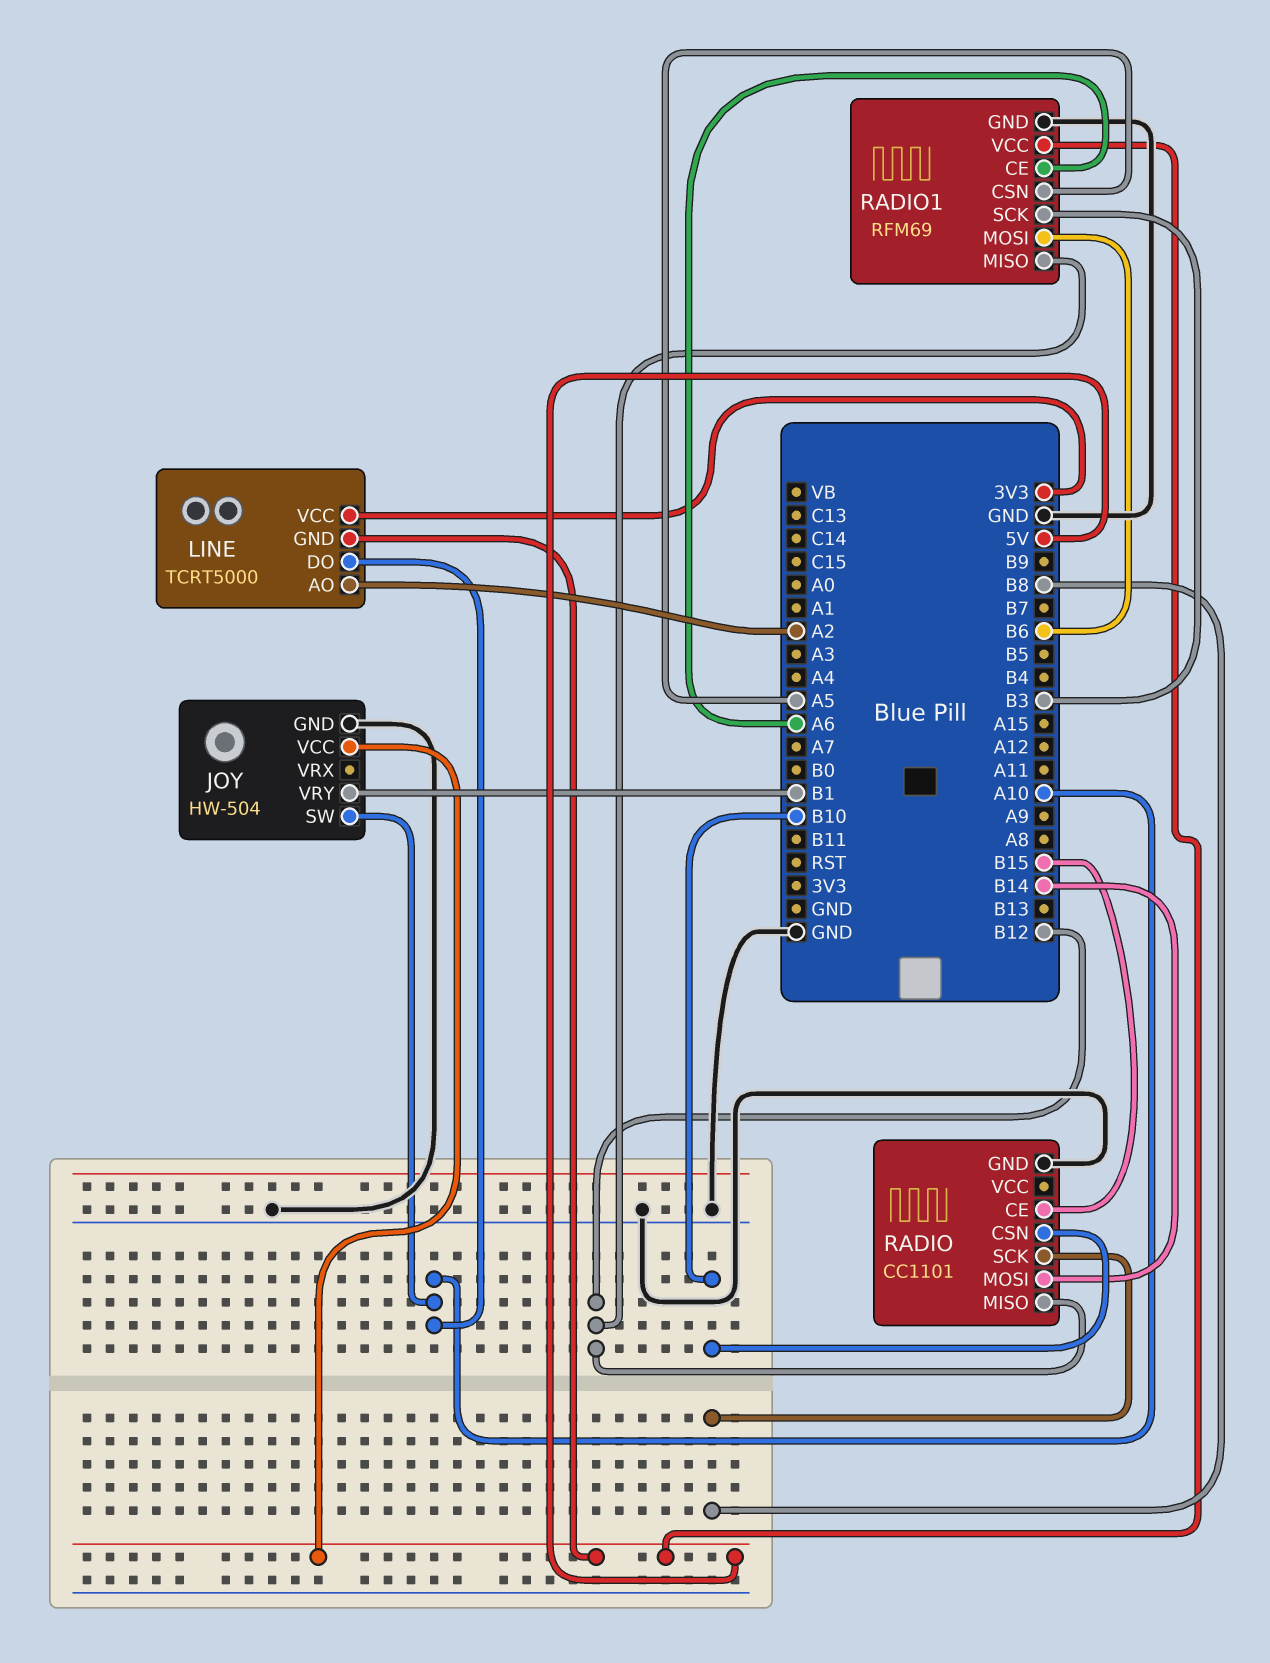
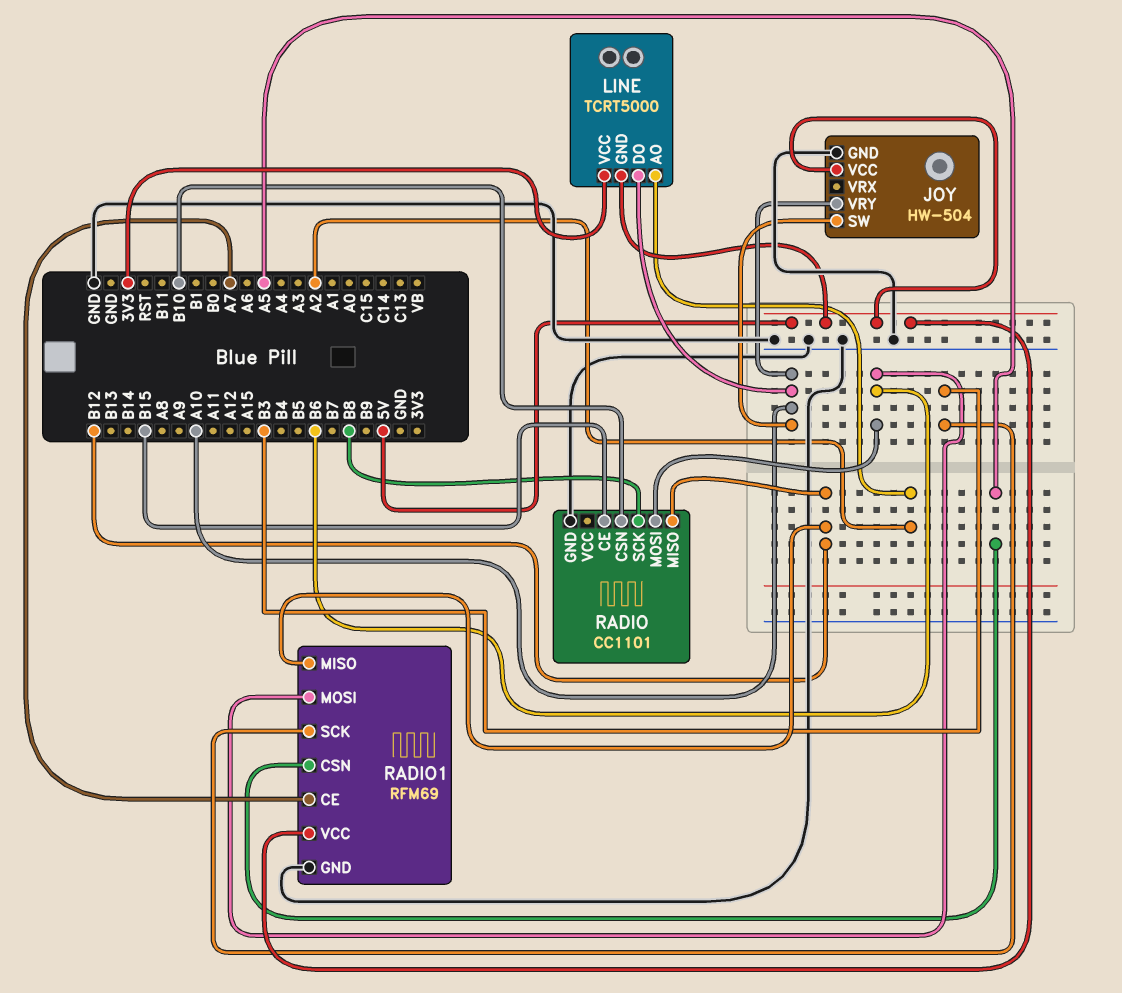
JOY pin VRY: B1 -> A10
RADIO pin MOSI: B14 -> B6
RADIO1 pin CE: A6 -> A7

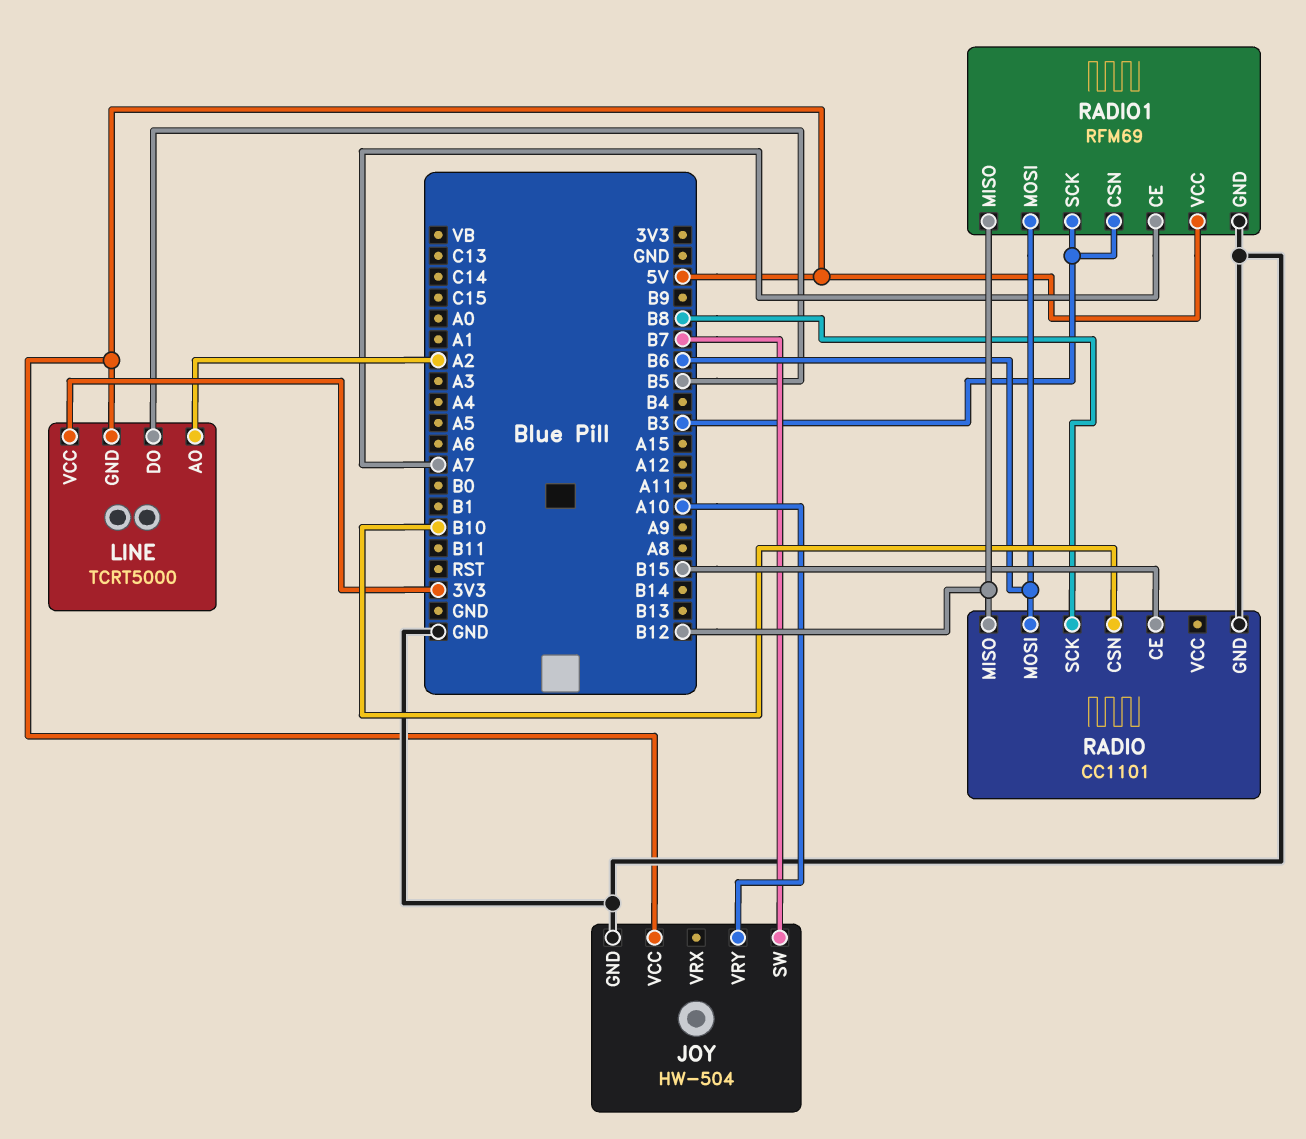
JOY pin SW: A10 -> B7
LINE pin DO: A10 -> B5
RADIO1 pin CSN: A5 -> B3

